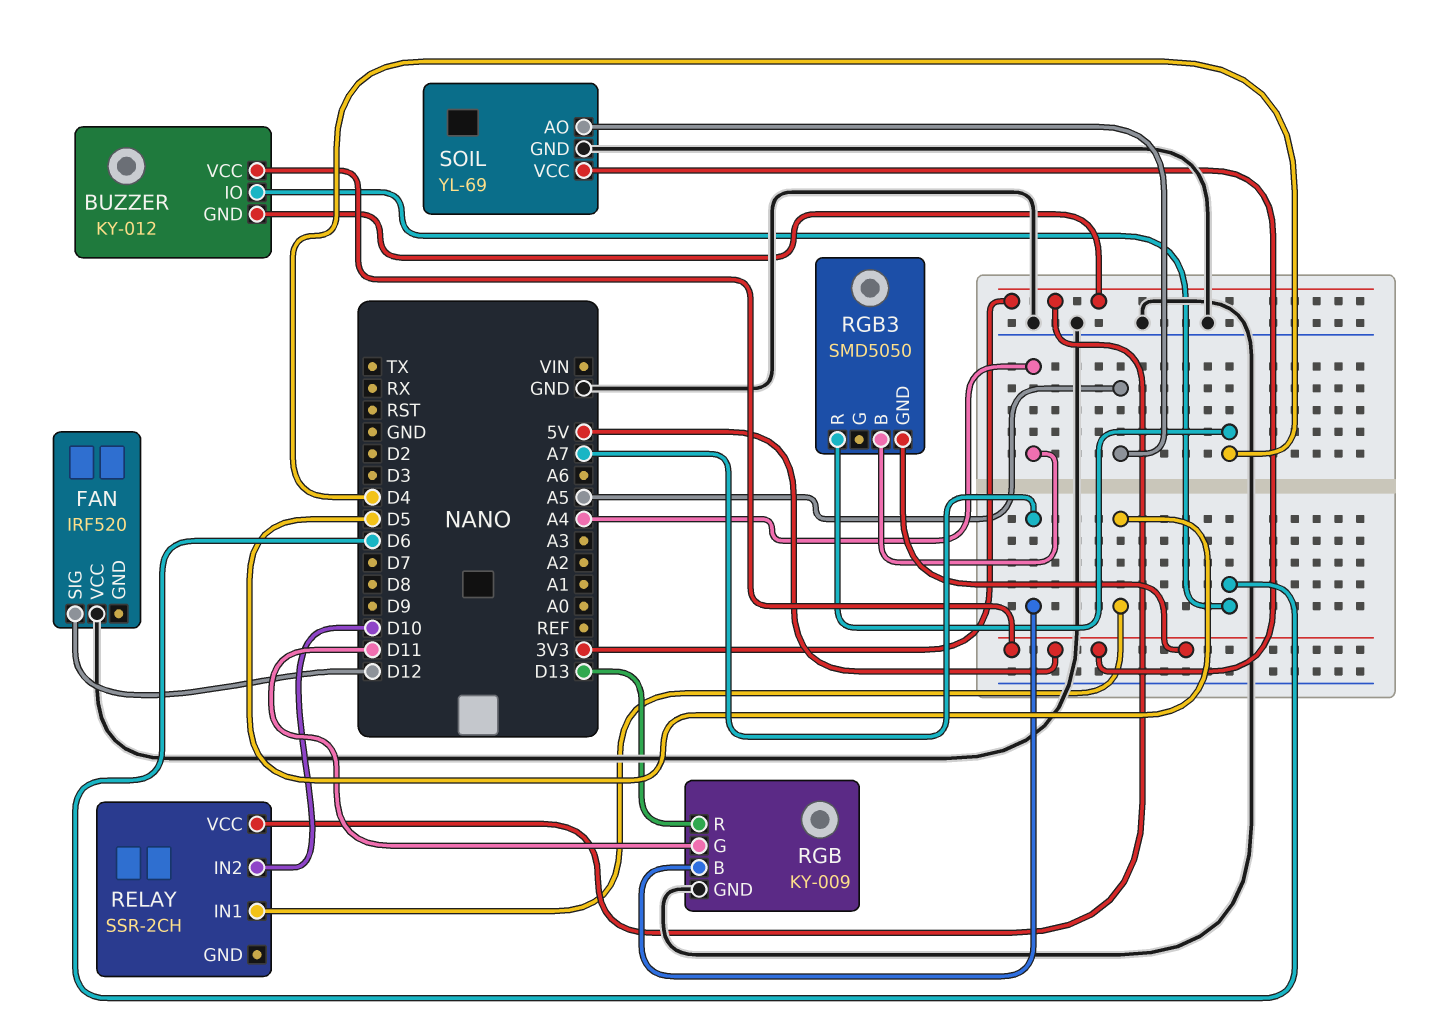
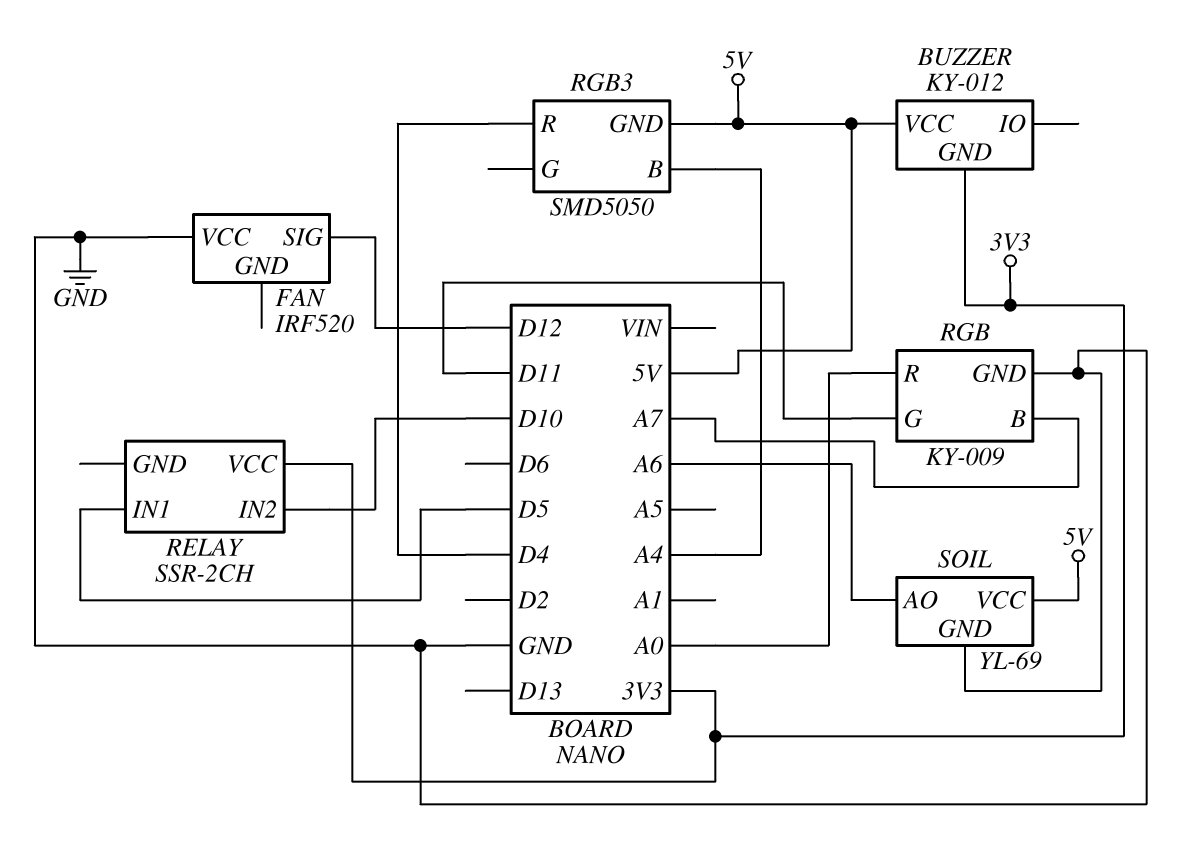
BUZZER pin IO: D6 -> none
RGB pin R: D13 -> A0
SOIL pin AO: A5 -> A6

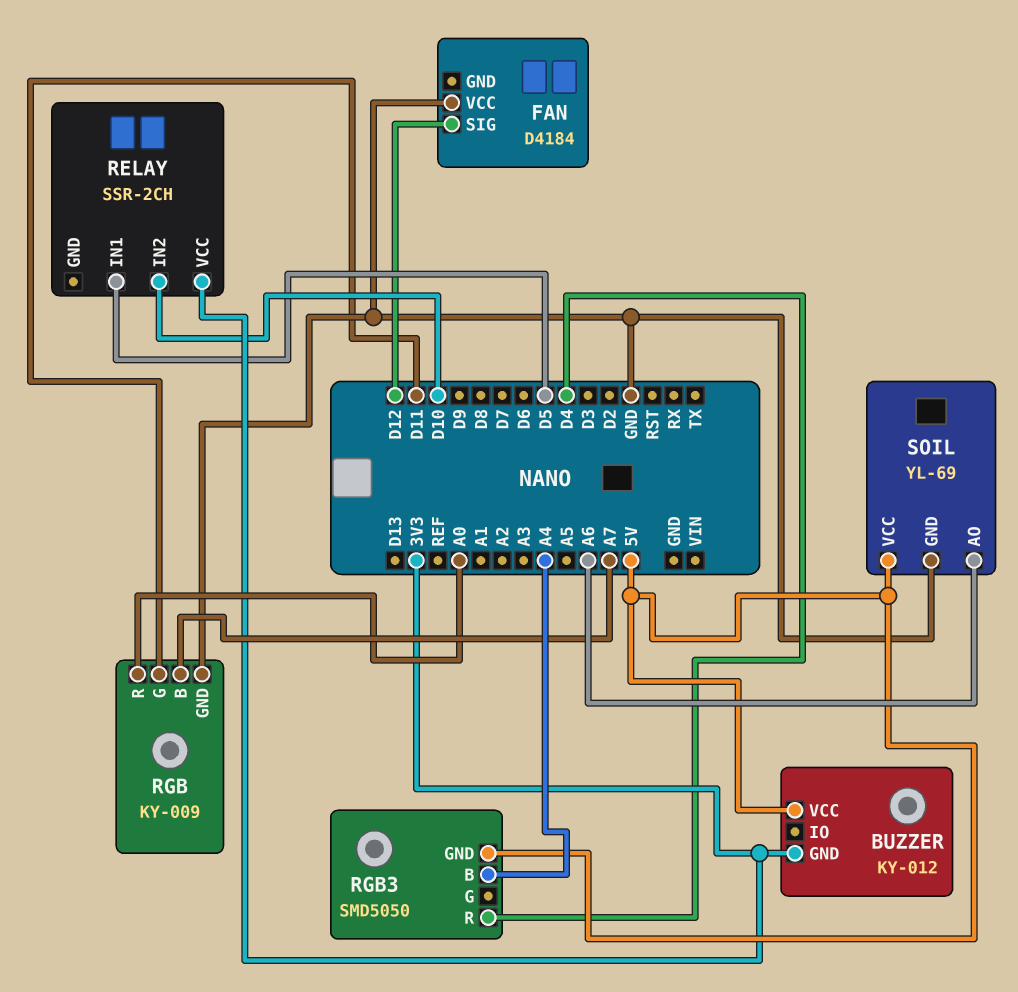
FAN: IRF520 -> D4184

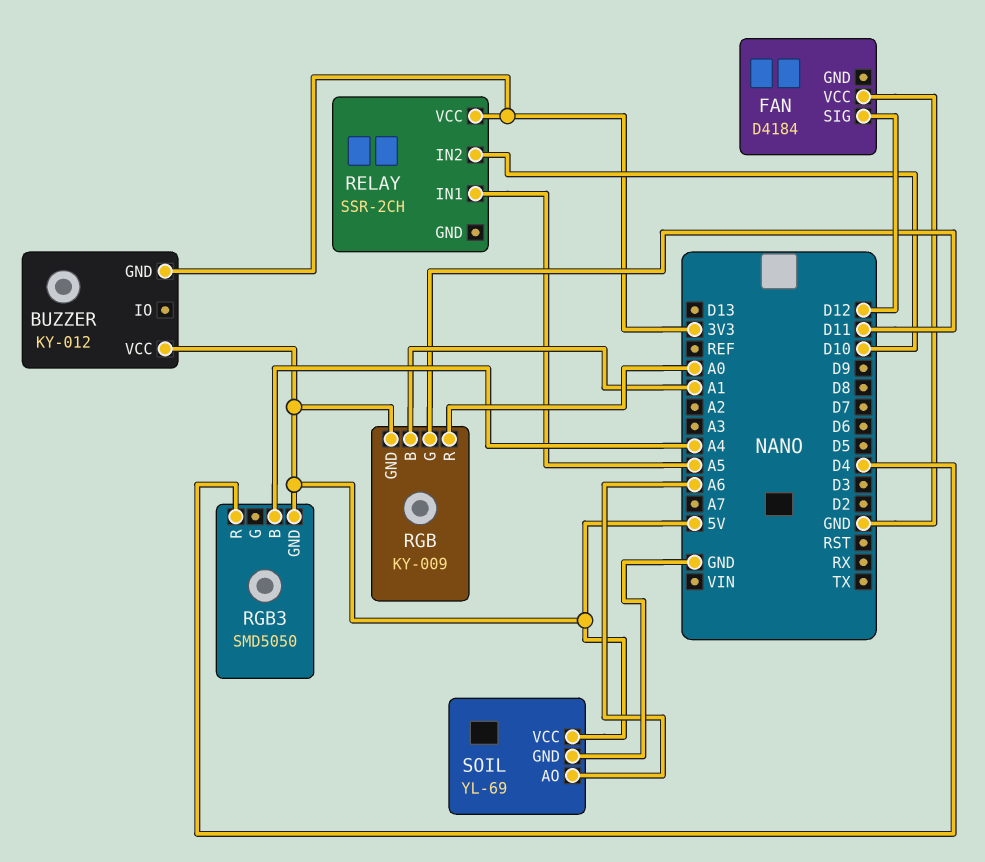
RELAY pin IN1: D5 -> A5
RGB pin B: A7 -> A1
RGB pin GND: GND -> 5V

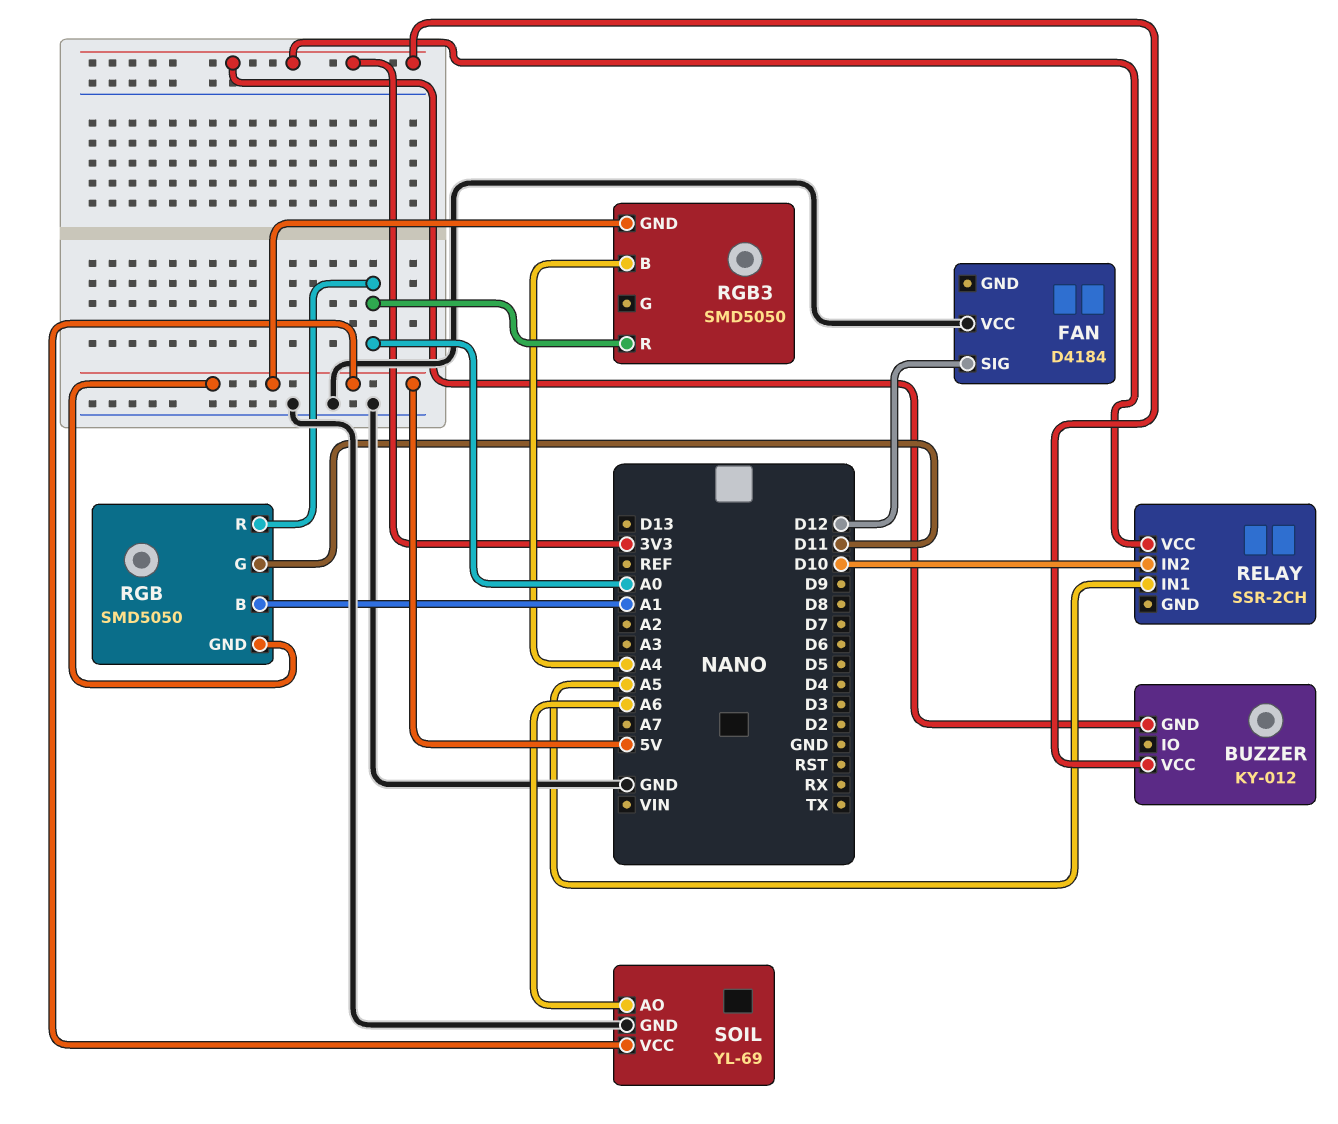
BUZZER pin VCC: 5V -> 3V3
RGB: KY-009 -> SMD5050
RGB3 pin R: D4 -> A0

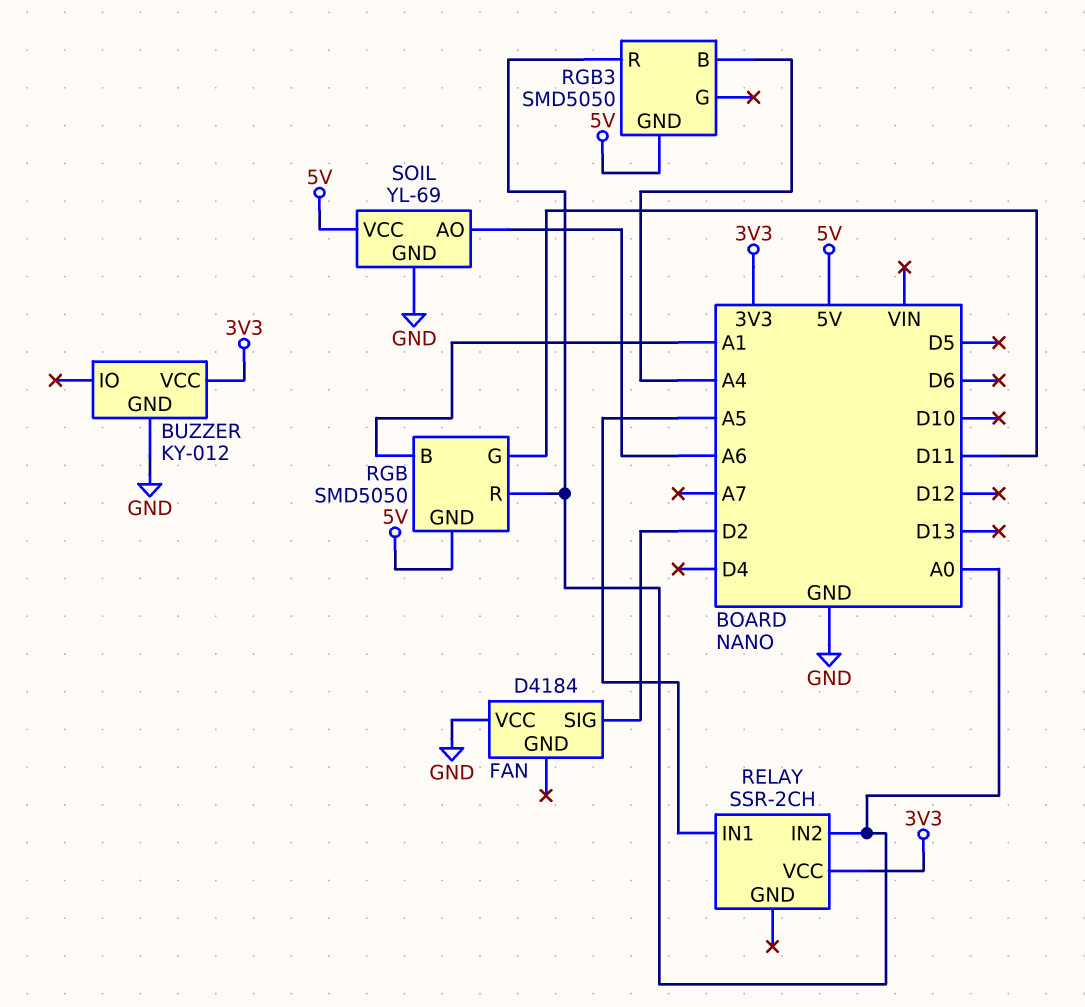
BUZZER pin GND: 3V3 -> GND
FAN pin SIG: D12 -> D2
RELAY pin IN2: D10 -> A0

